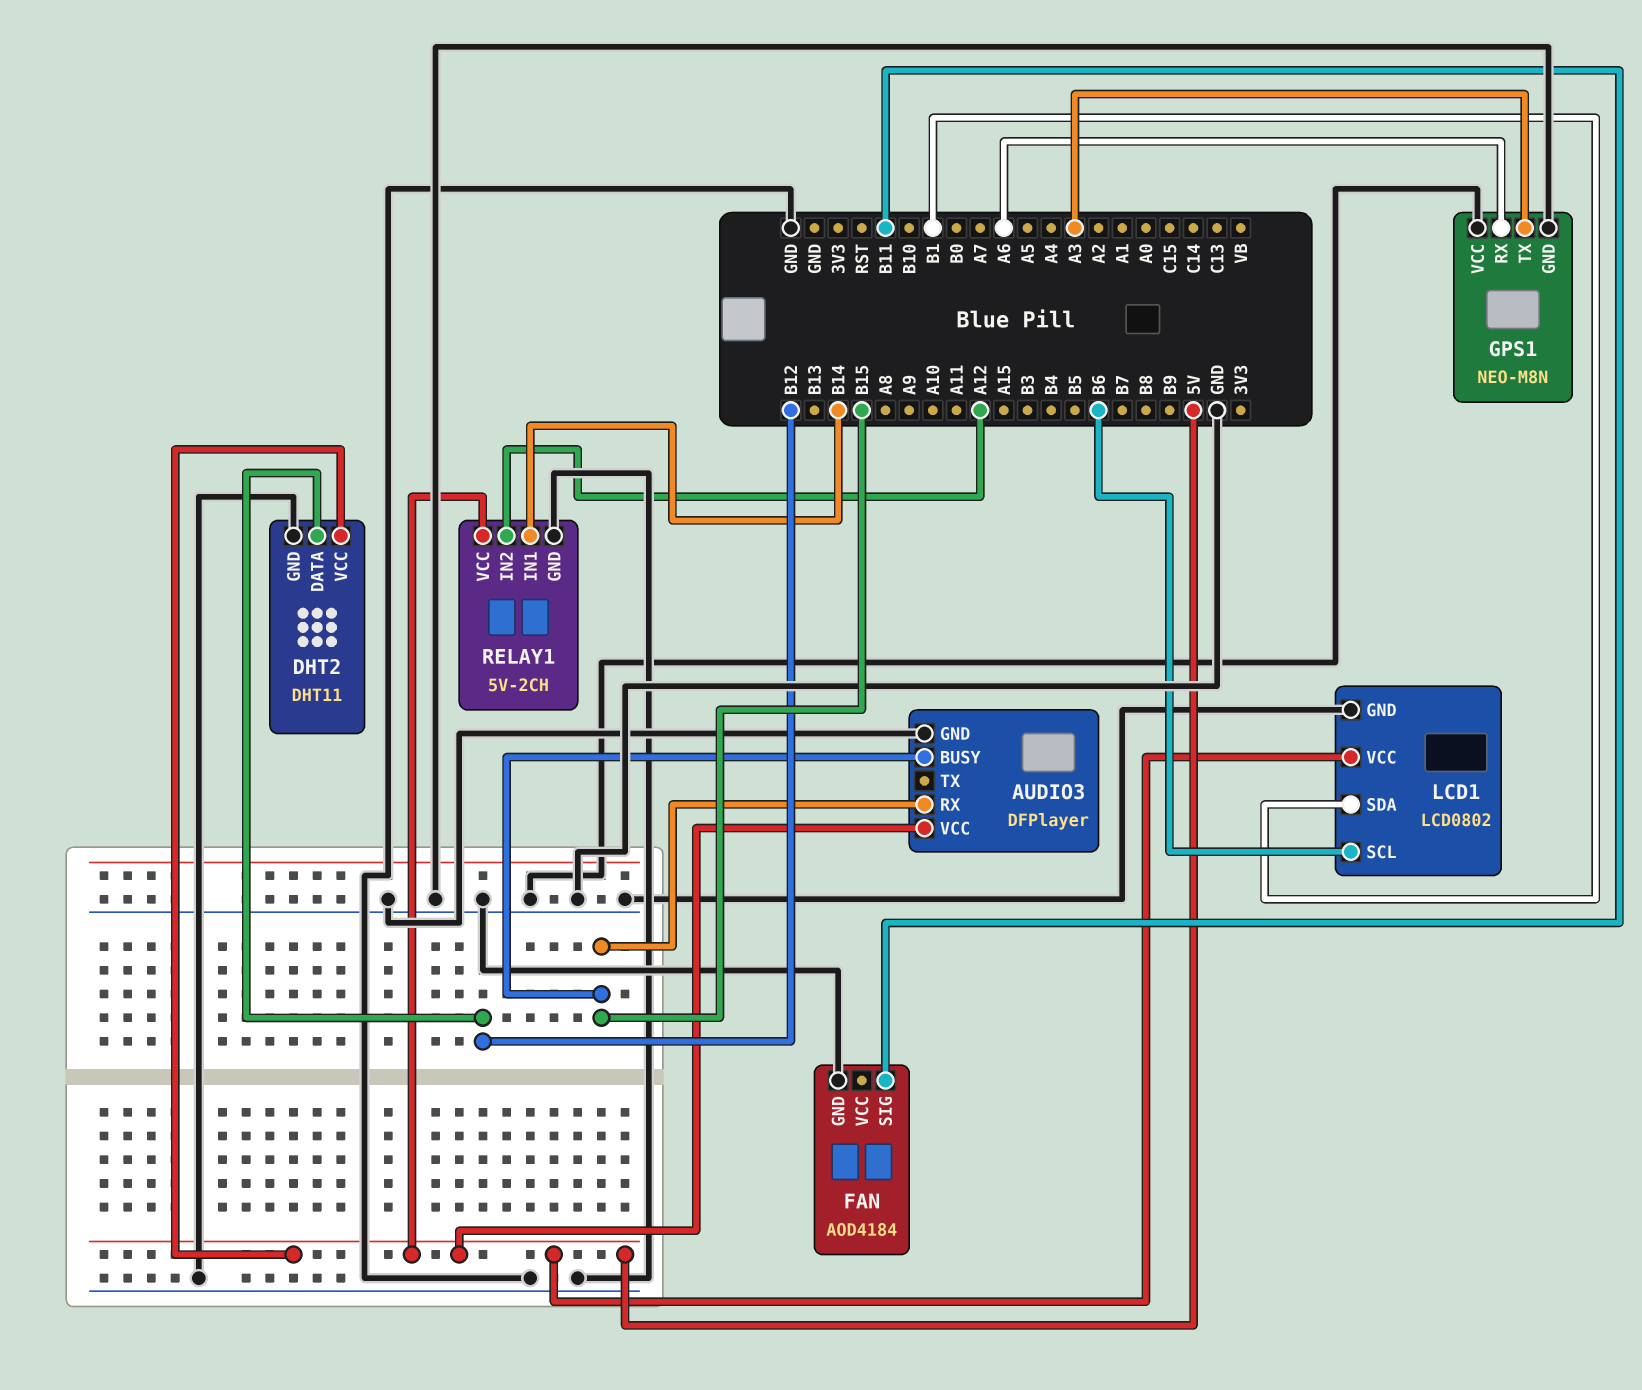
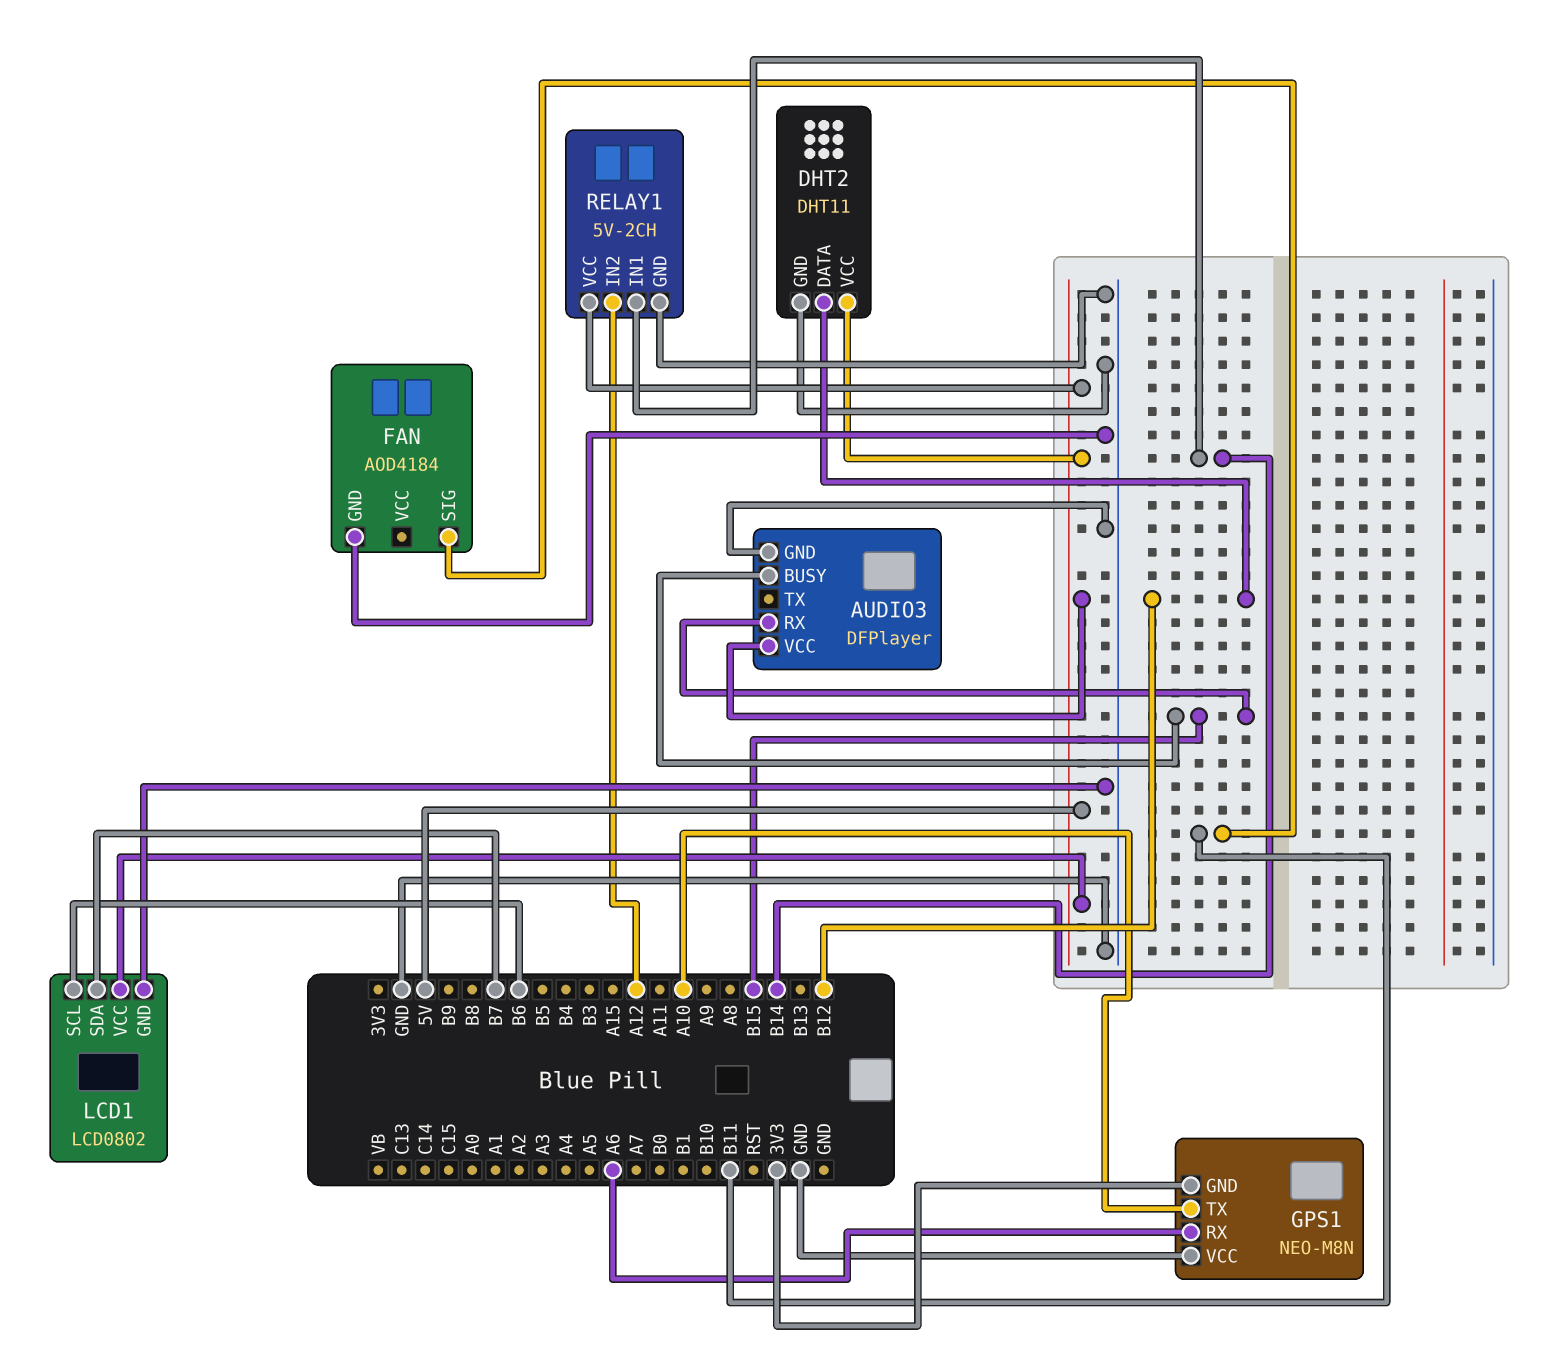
GPS1 pin GND: GND -> 3V3
GPS1 pin TX: A3 -> A10
LCD1 pin SDA: B1 -> B7

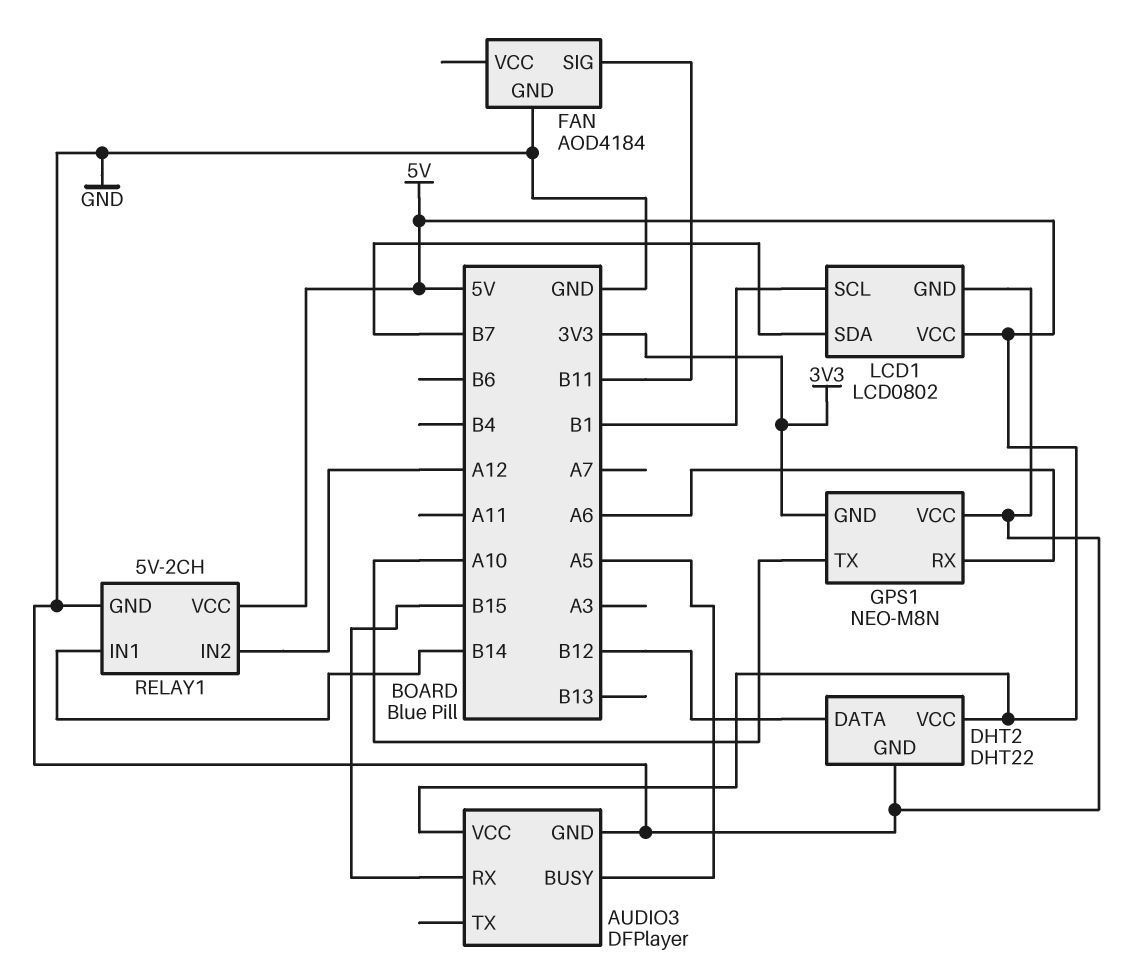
AUDIO3 pin BUSY: B15 -> A5
DHT2: DHT11 -> DHT22
LCD1 pin SCL: B6 -> B1

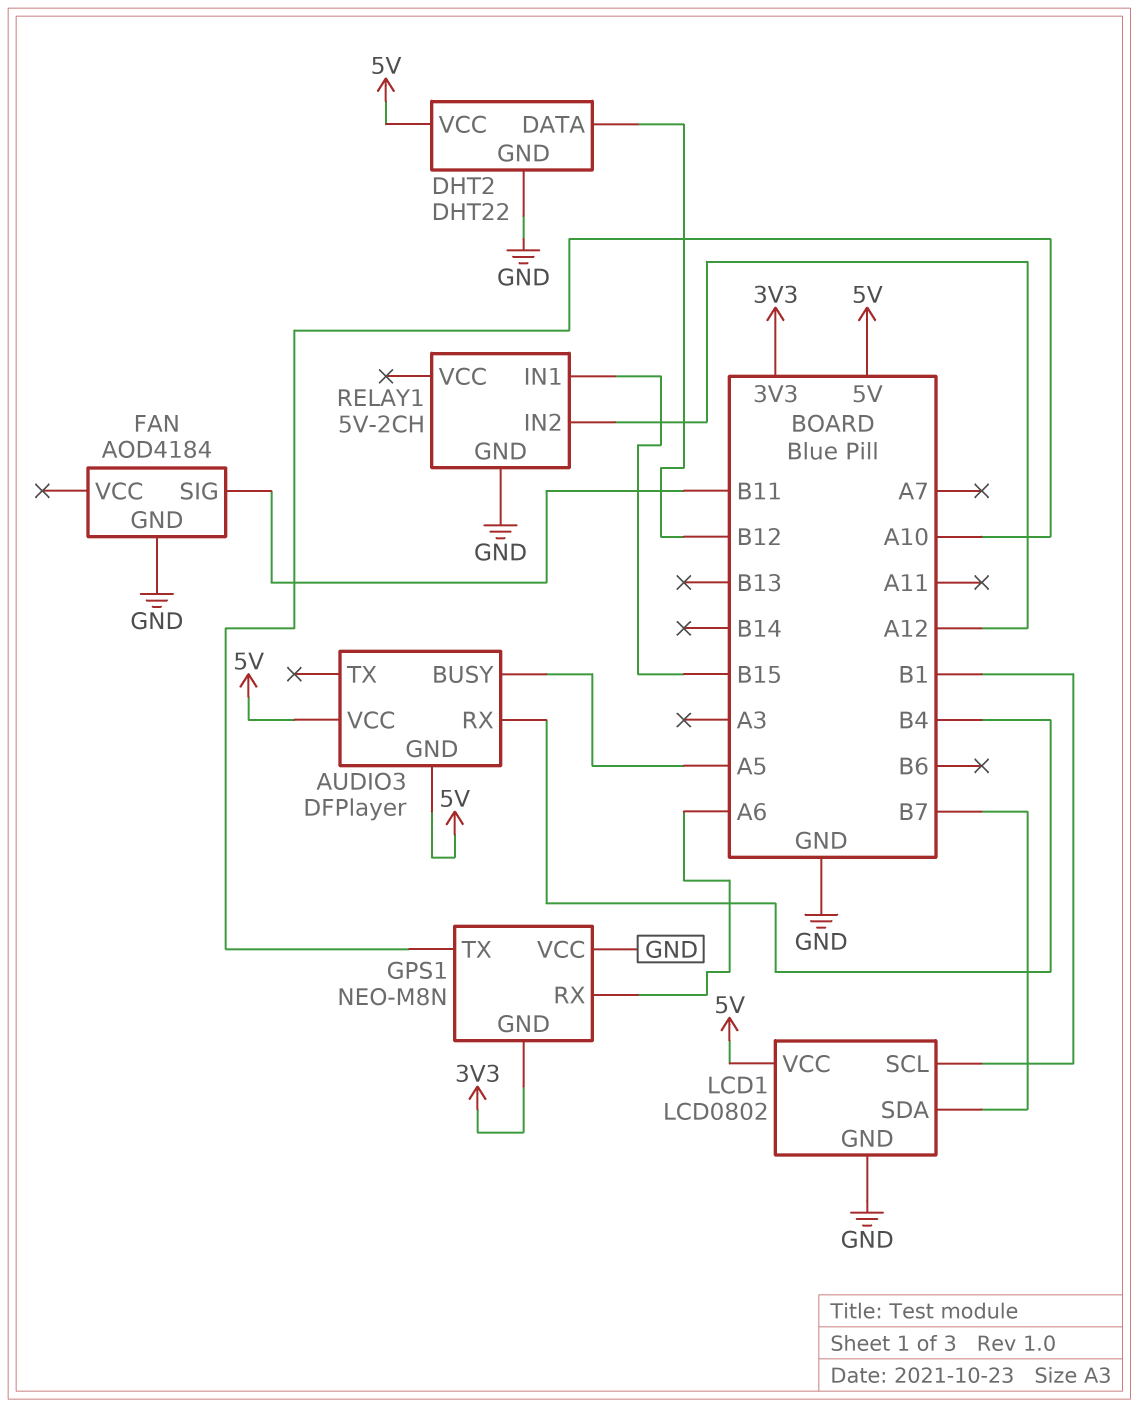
AUDIO3 pin GND: GND -> 5V
AUDIO3 pin RX: B15 -> B4
RELAY1 pin IN1: B14 -> B15
RELAY1 pin VCC: 5V -> none

